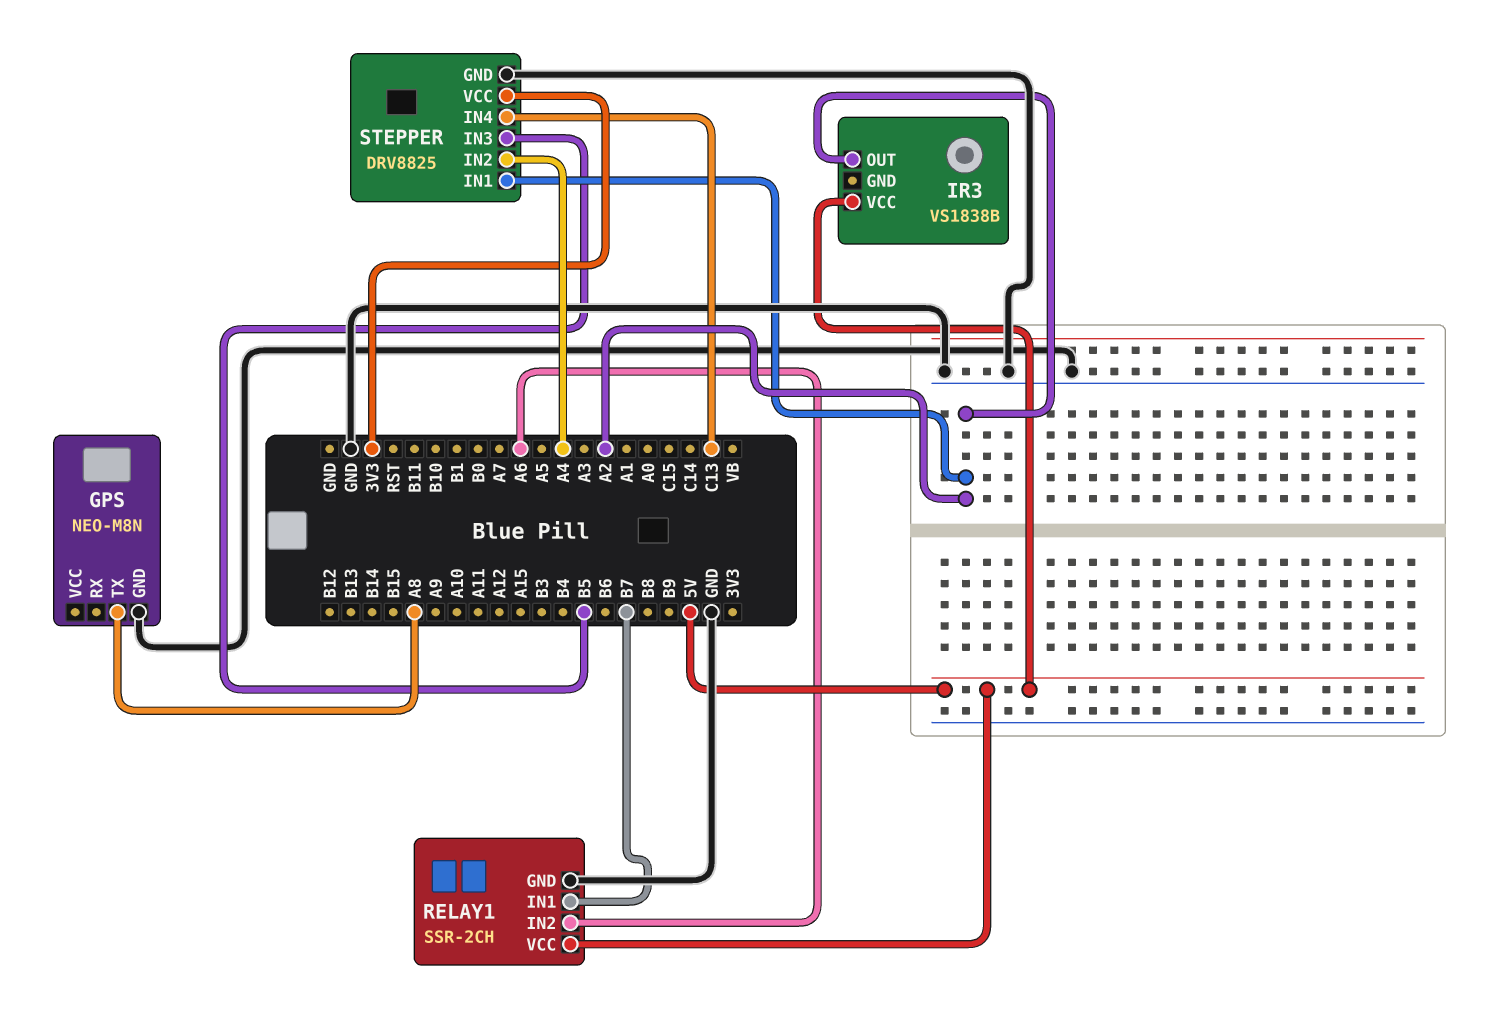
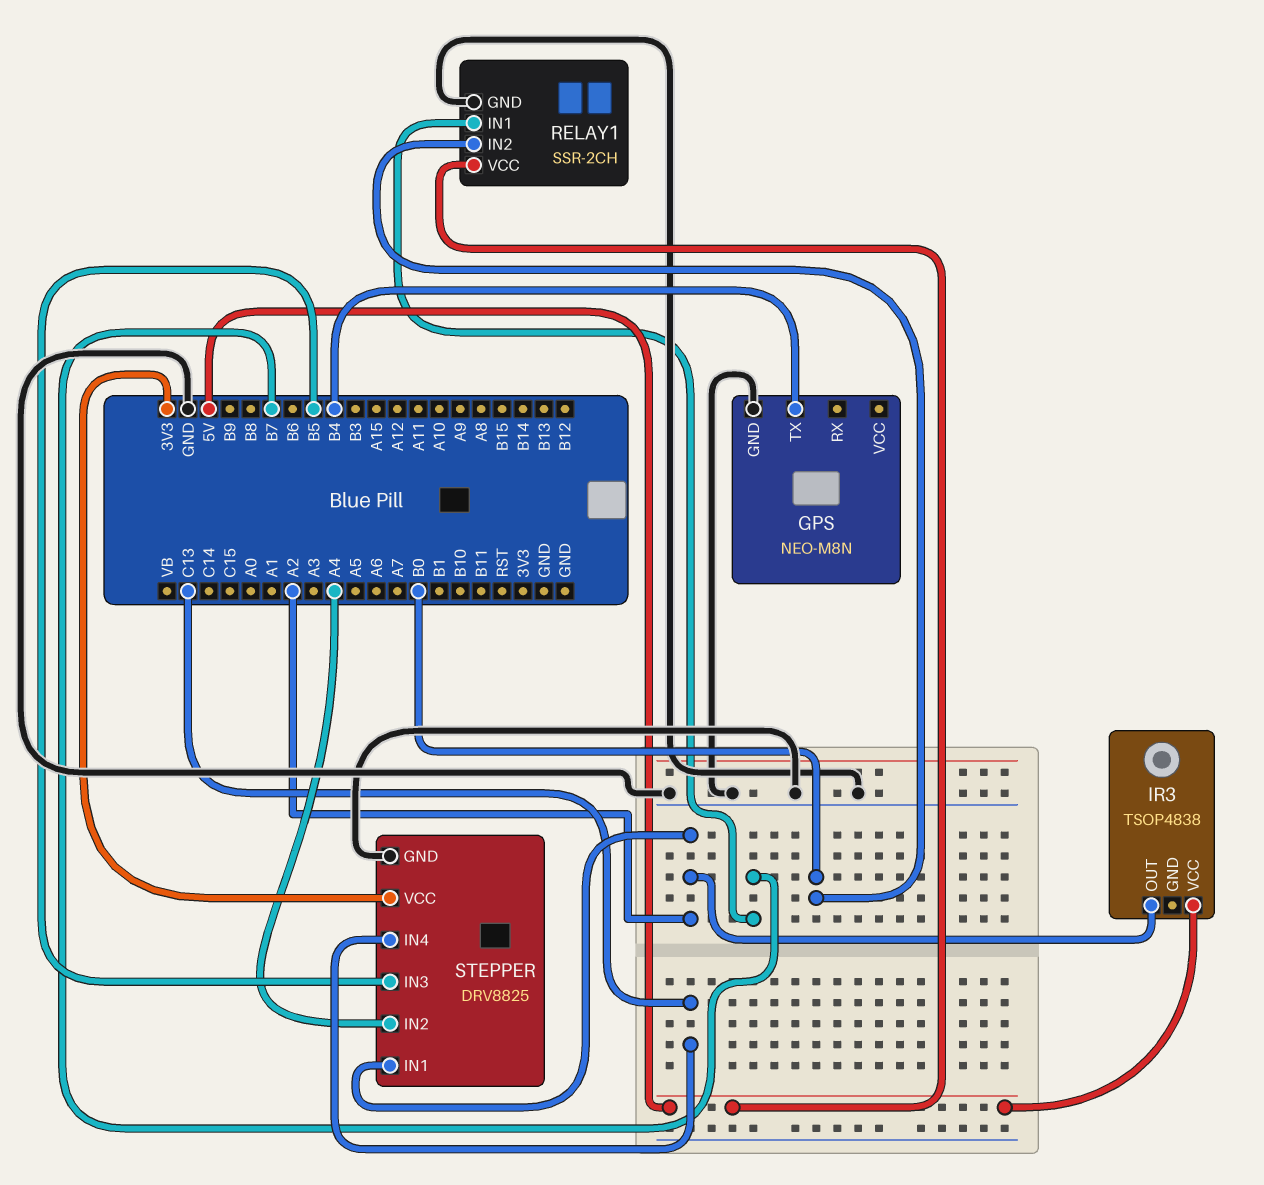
GPS pin TX: A8 -> B4
IR3: VS1838B -> TSOP4838
RELAY1 pin IN2: A6 -> B0

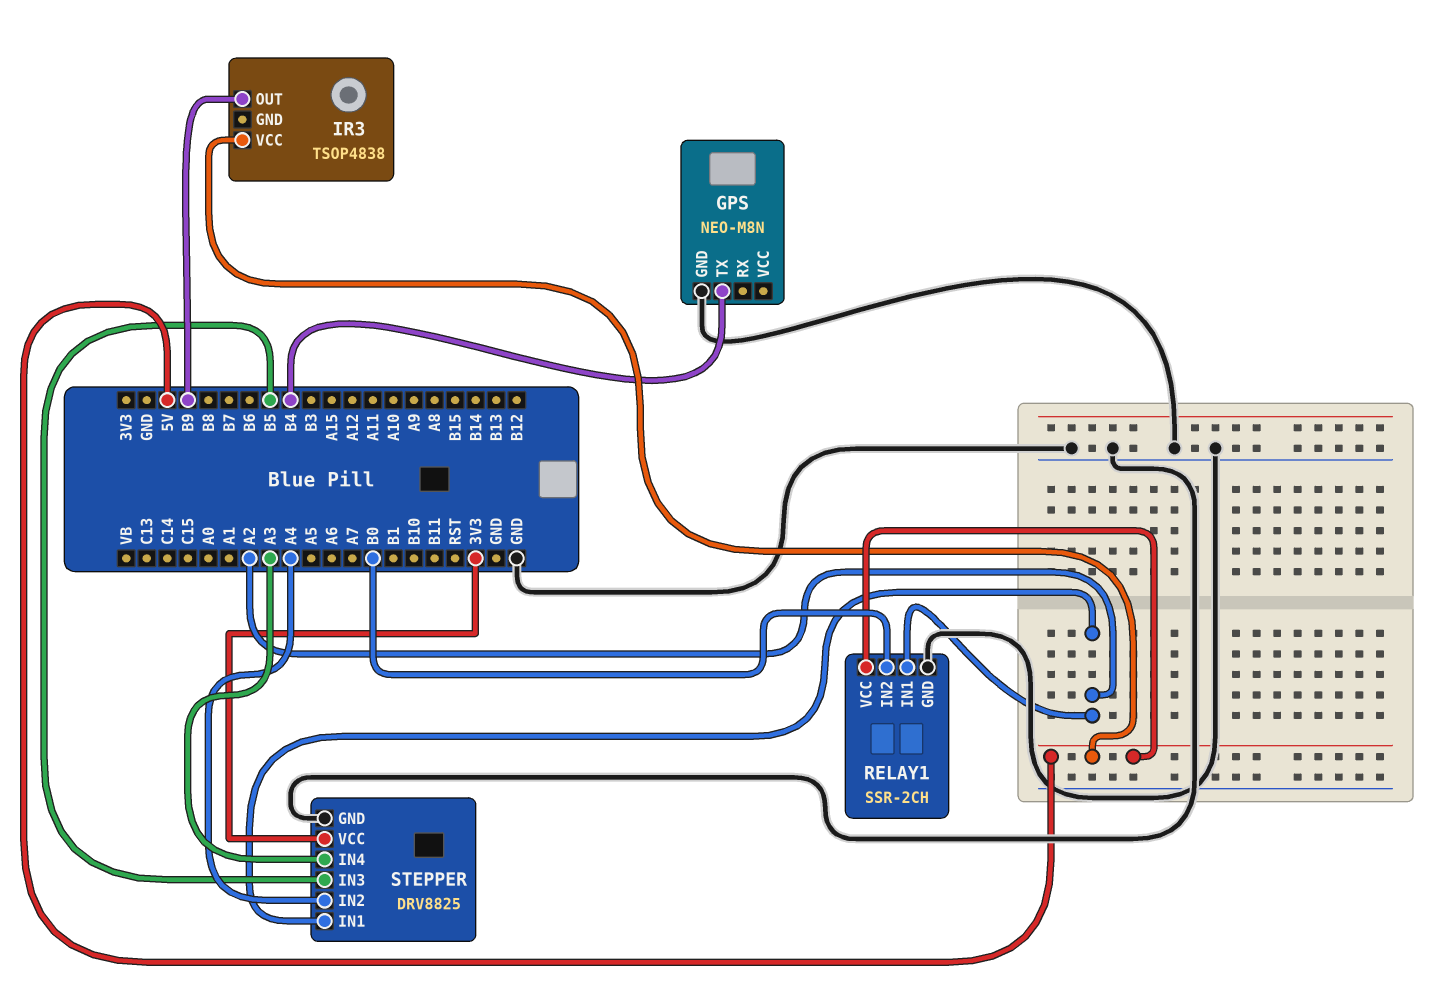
IR3 pin OUT: A2 -> B9
RELAY1 pin IN1: B7 -> A2
STEPPER pin IN4: C13 -> A3

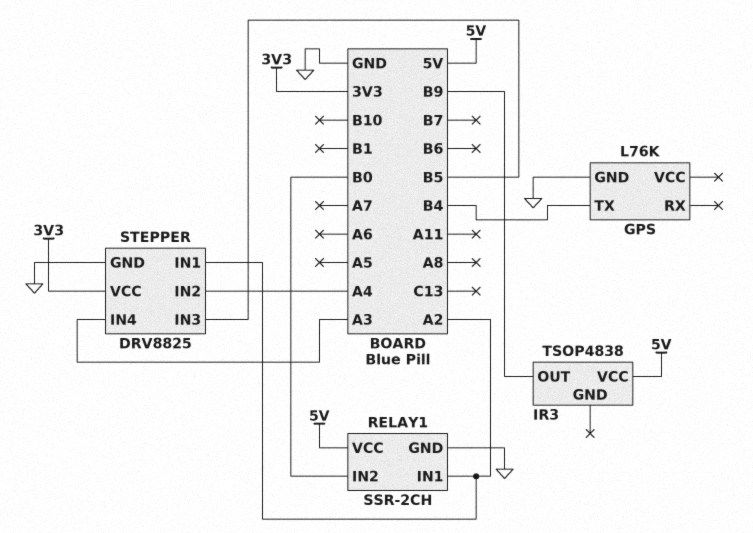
GPS: NEO-M8N -> L76K

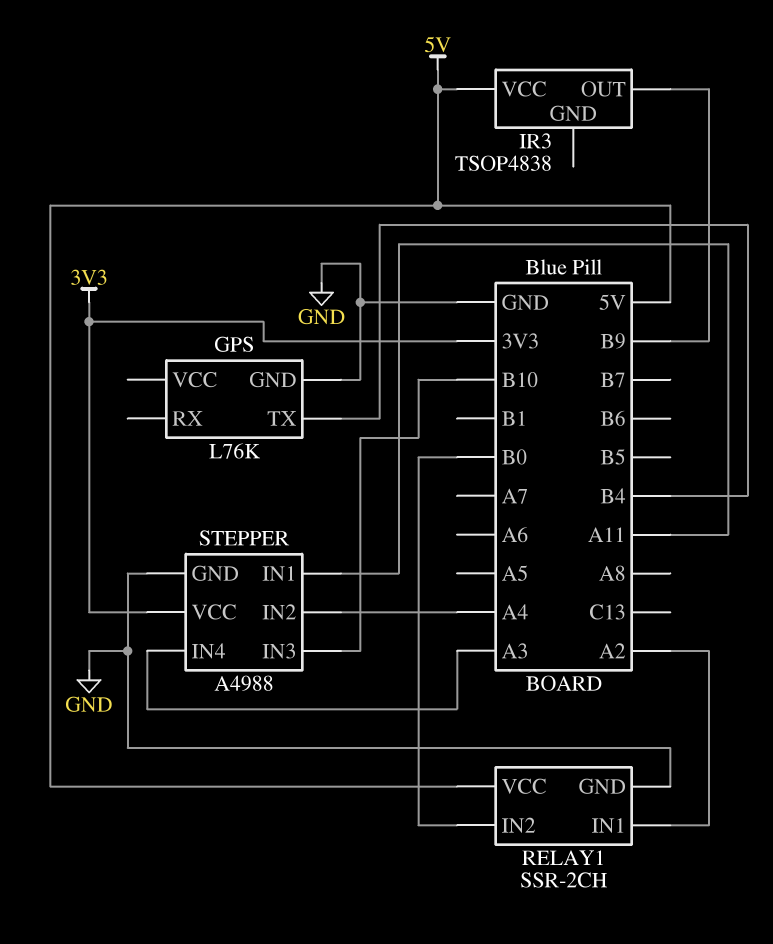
STEPPER: DRV8825 -> A4988
STEPPER pin IN1: A2 -> A11
STEPPER pin IN3: B5 -> B10

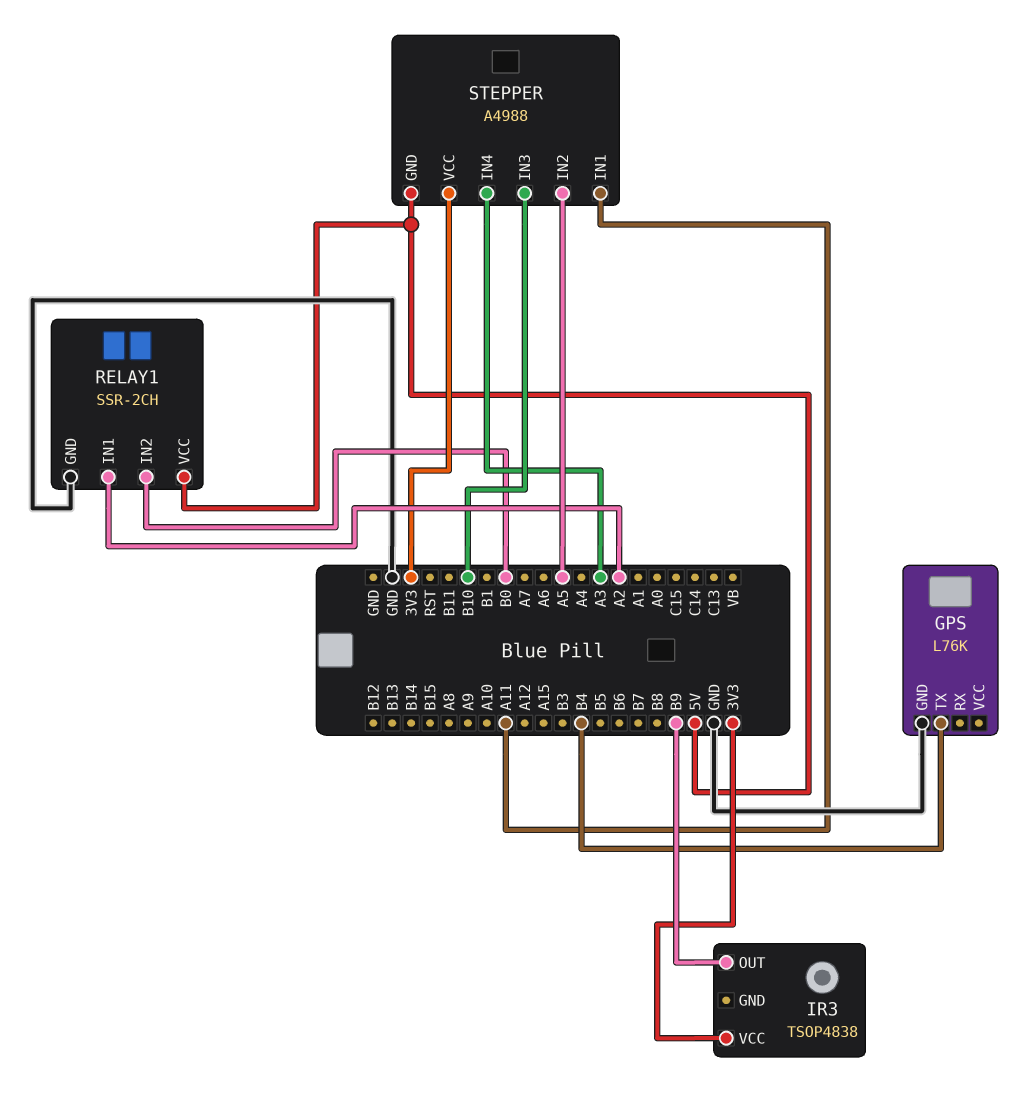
IR3 pin VCC: 5V -> 3V3
STEPPER pin GND: GND -> 5V
STEPPER pin IN2: A4 -> A5

